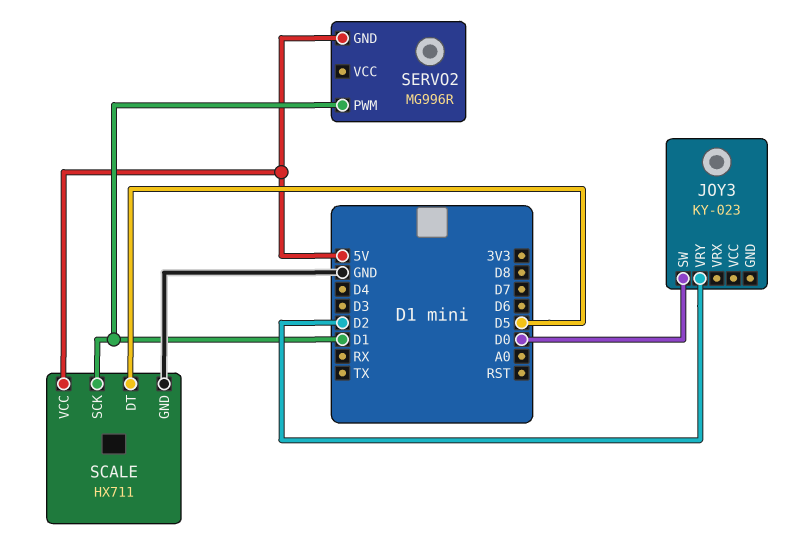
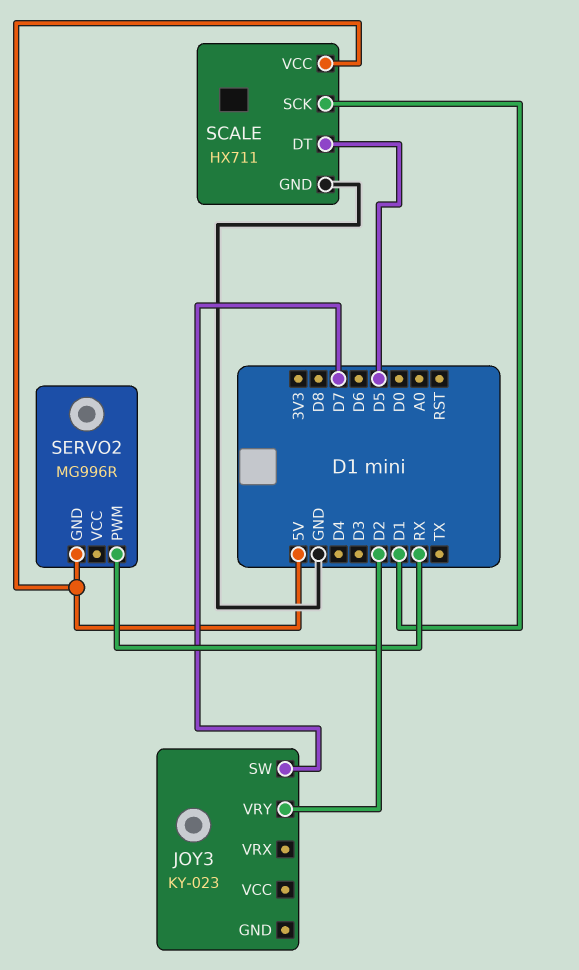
JOY3 pin SW: D0 -> D7
SERVO2 pin PWM: D1 -> RX

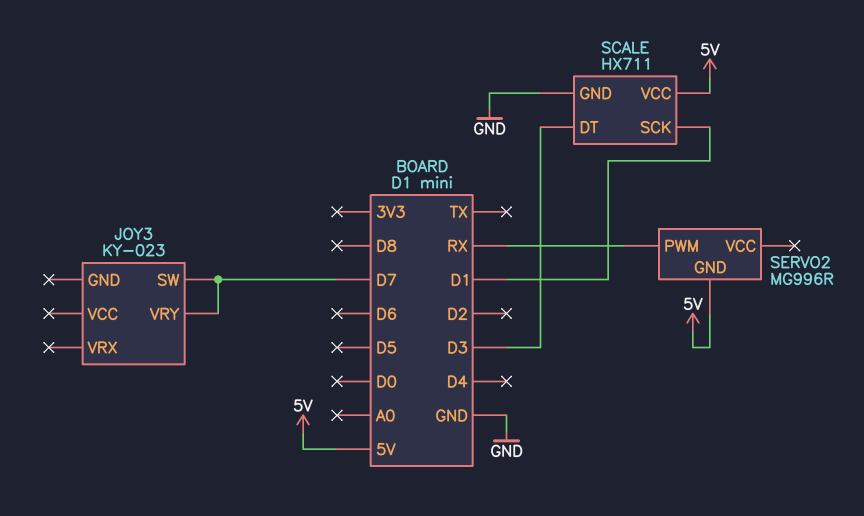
JOY3 pin VRY: D2 -> D7
SCALE pin DT: D5 -> D3

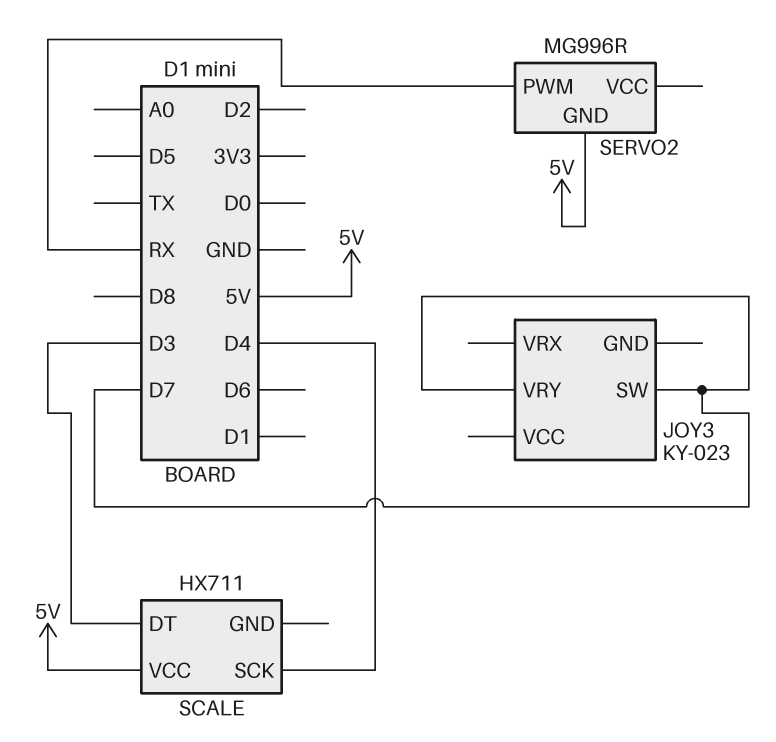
SCALE pin GND: GND -> none
SCALE pin SCK: D1 -> D4

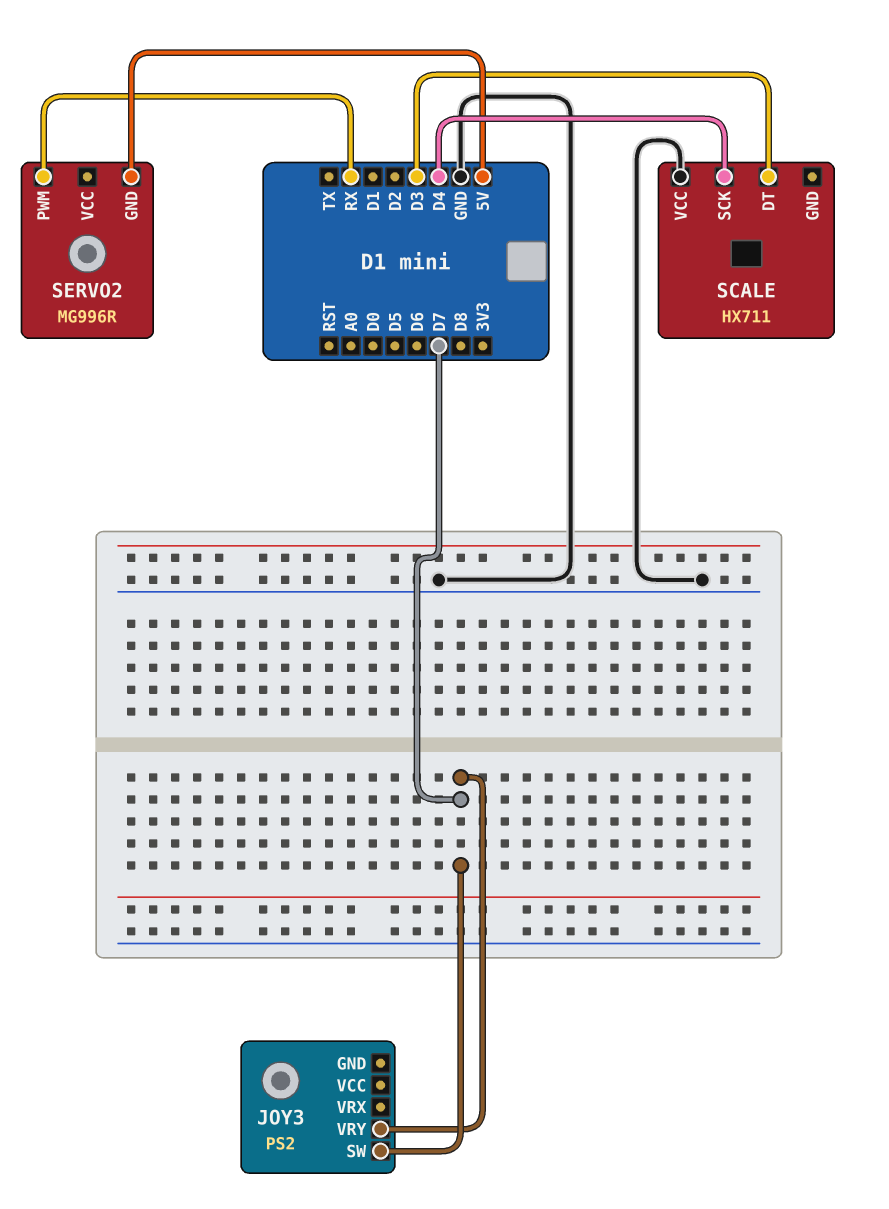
JOY3: KY-023 -> PS2
SCALE pin VCC: 5V -> GND

